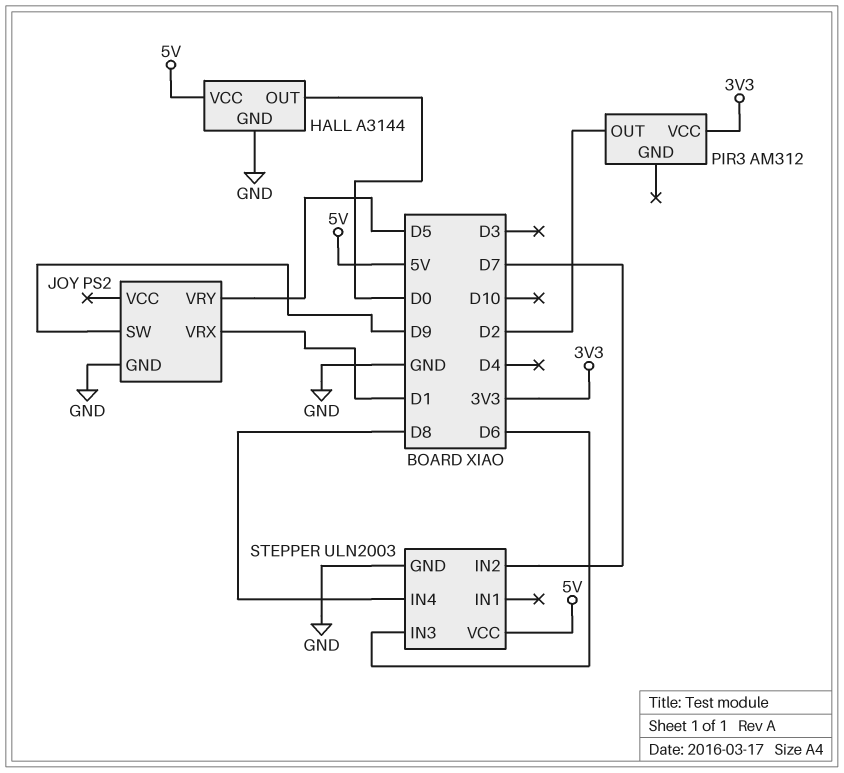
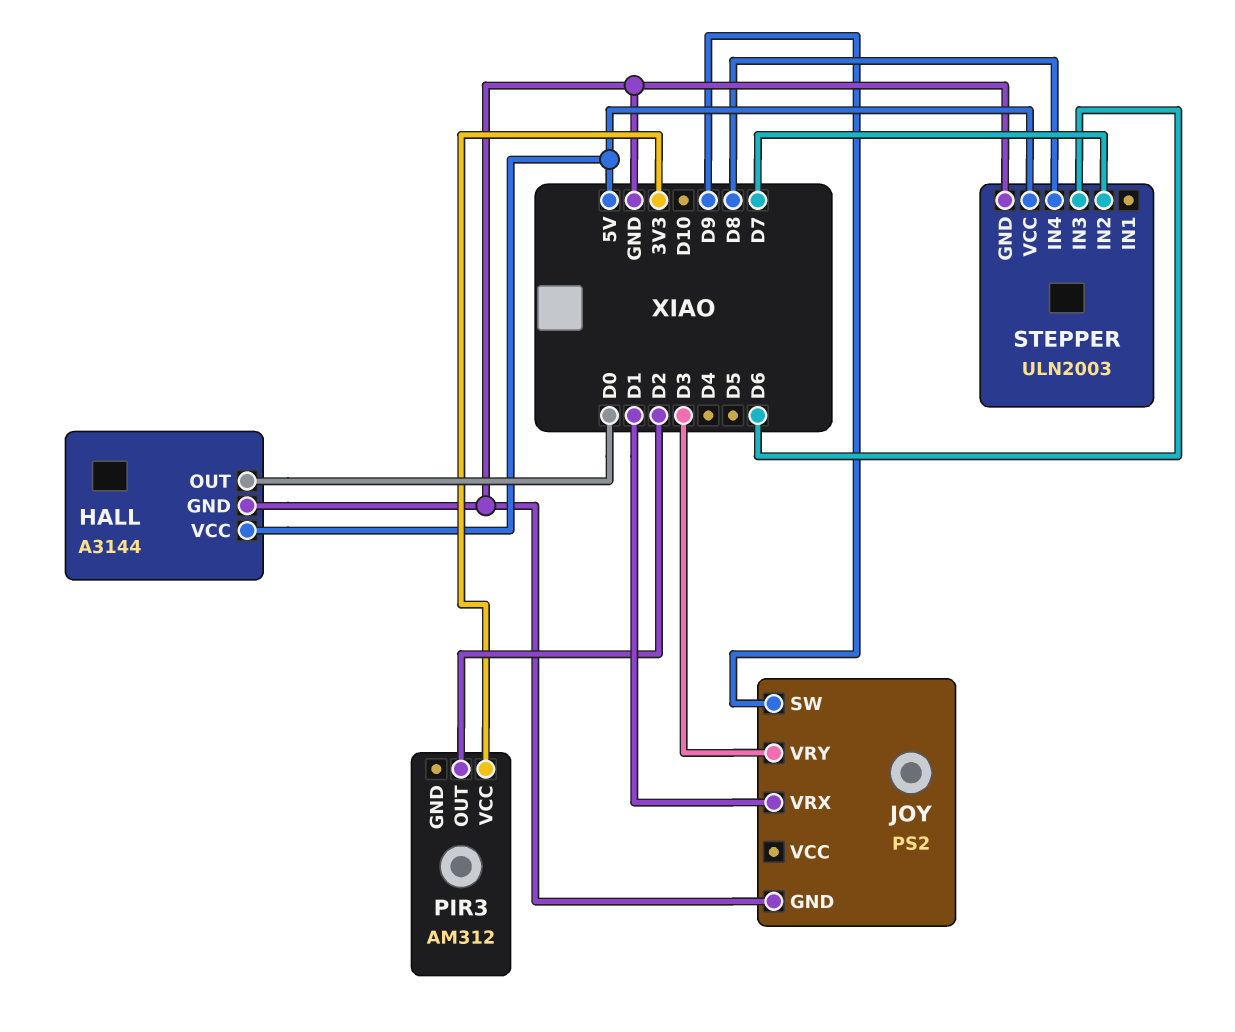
JOY pin VRY: D5 -> D3

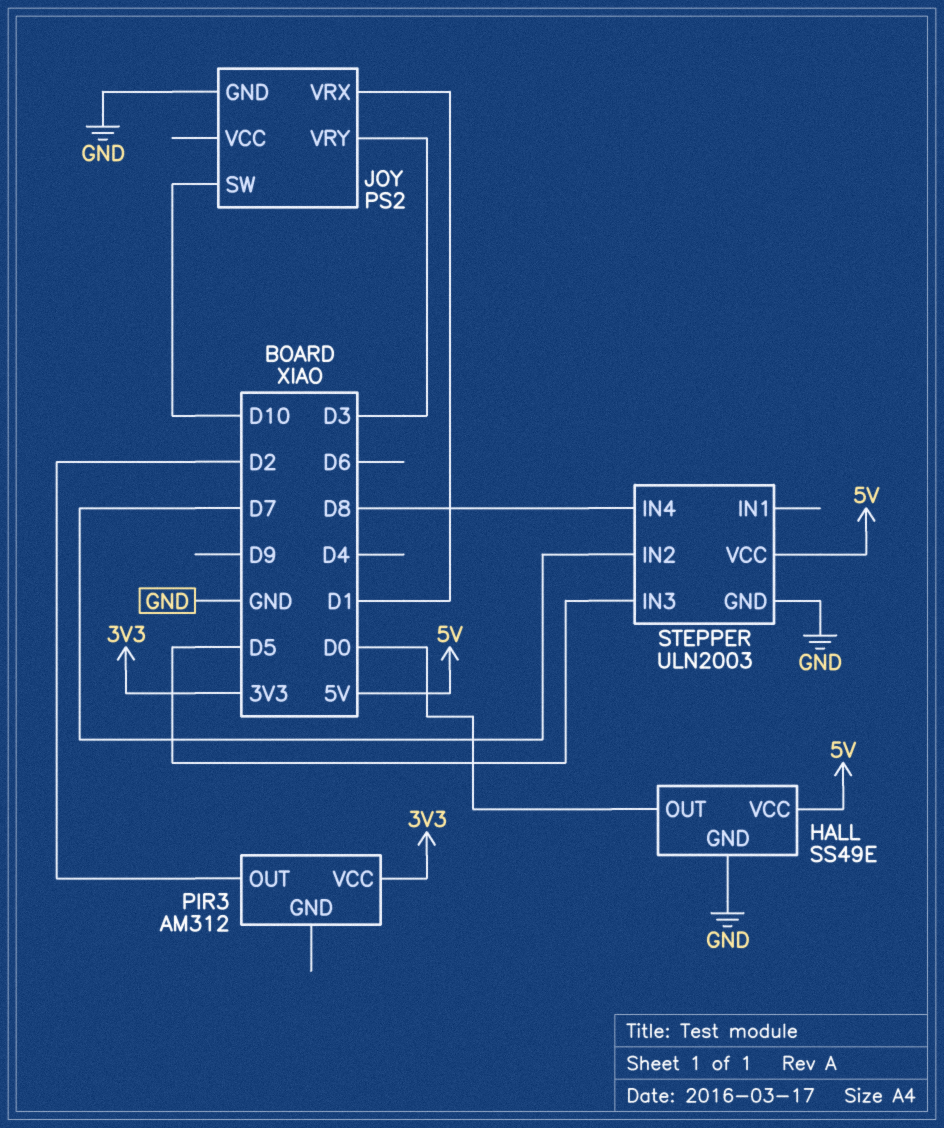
HALL: A3144 -> SS49E
JOY pin SW: D9 -> D10
STEPPER pin IN3: D6 -> D5

